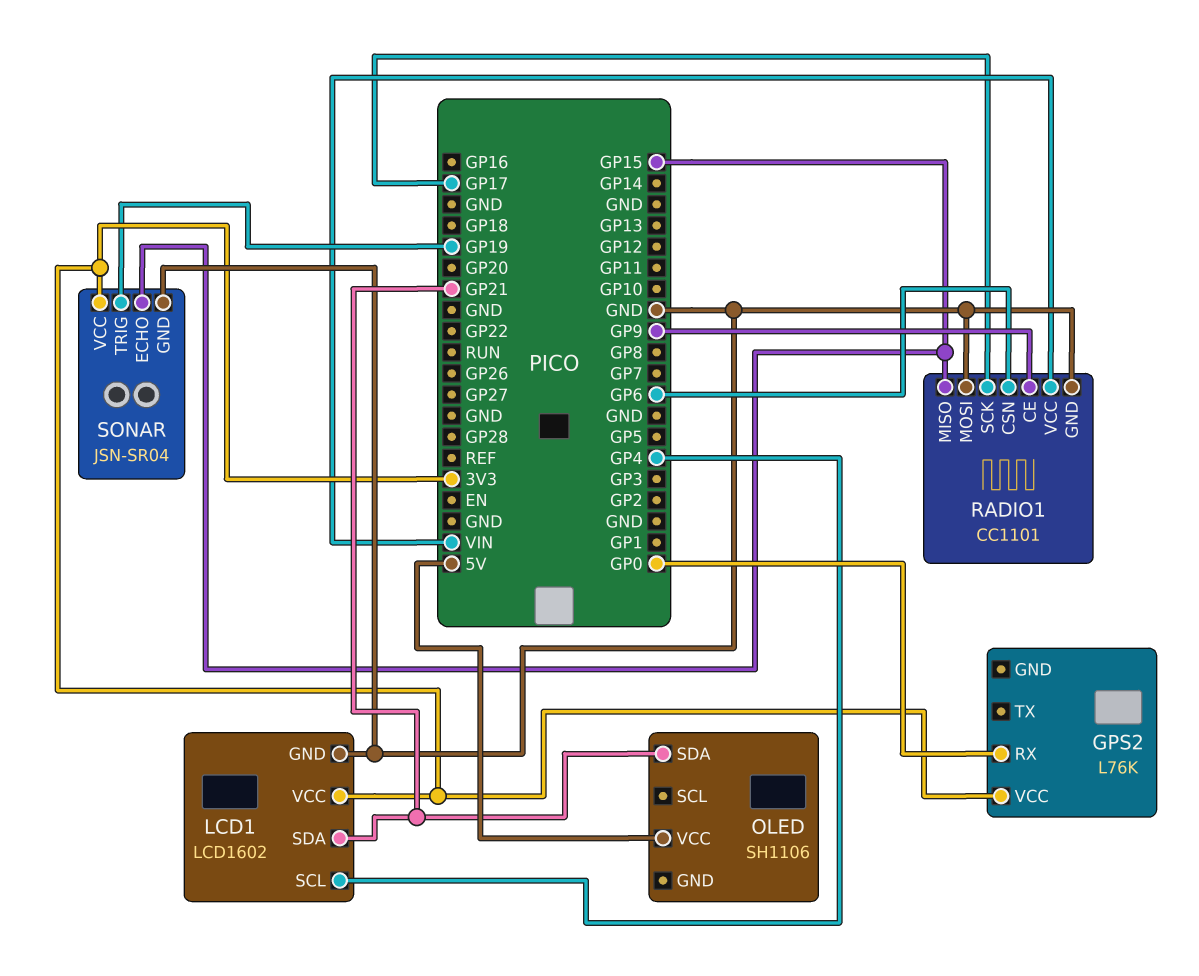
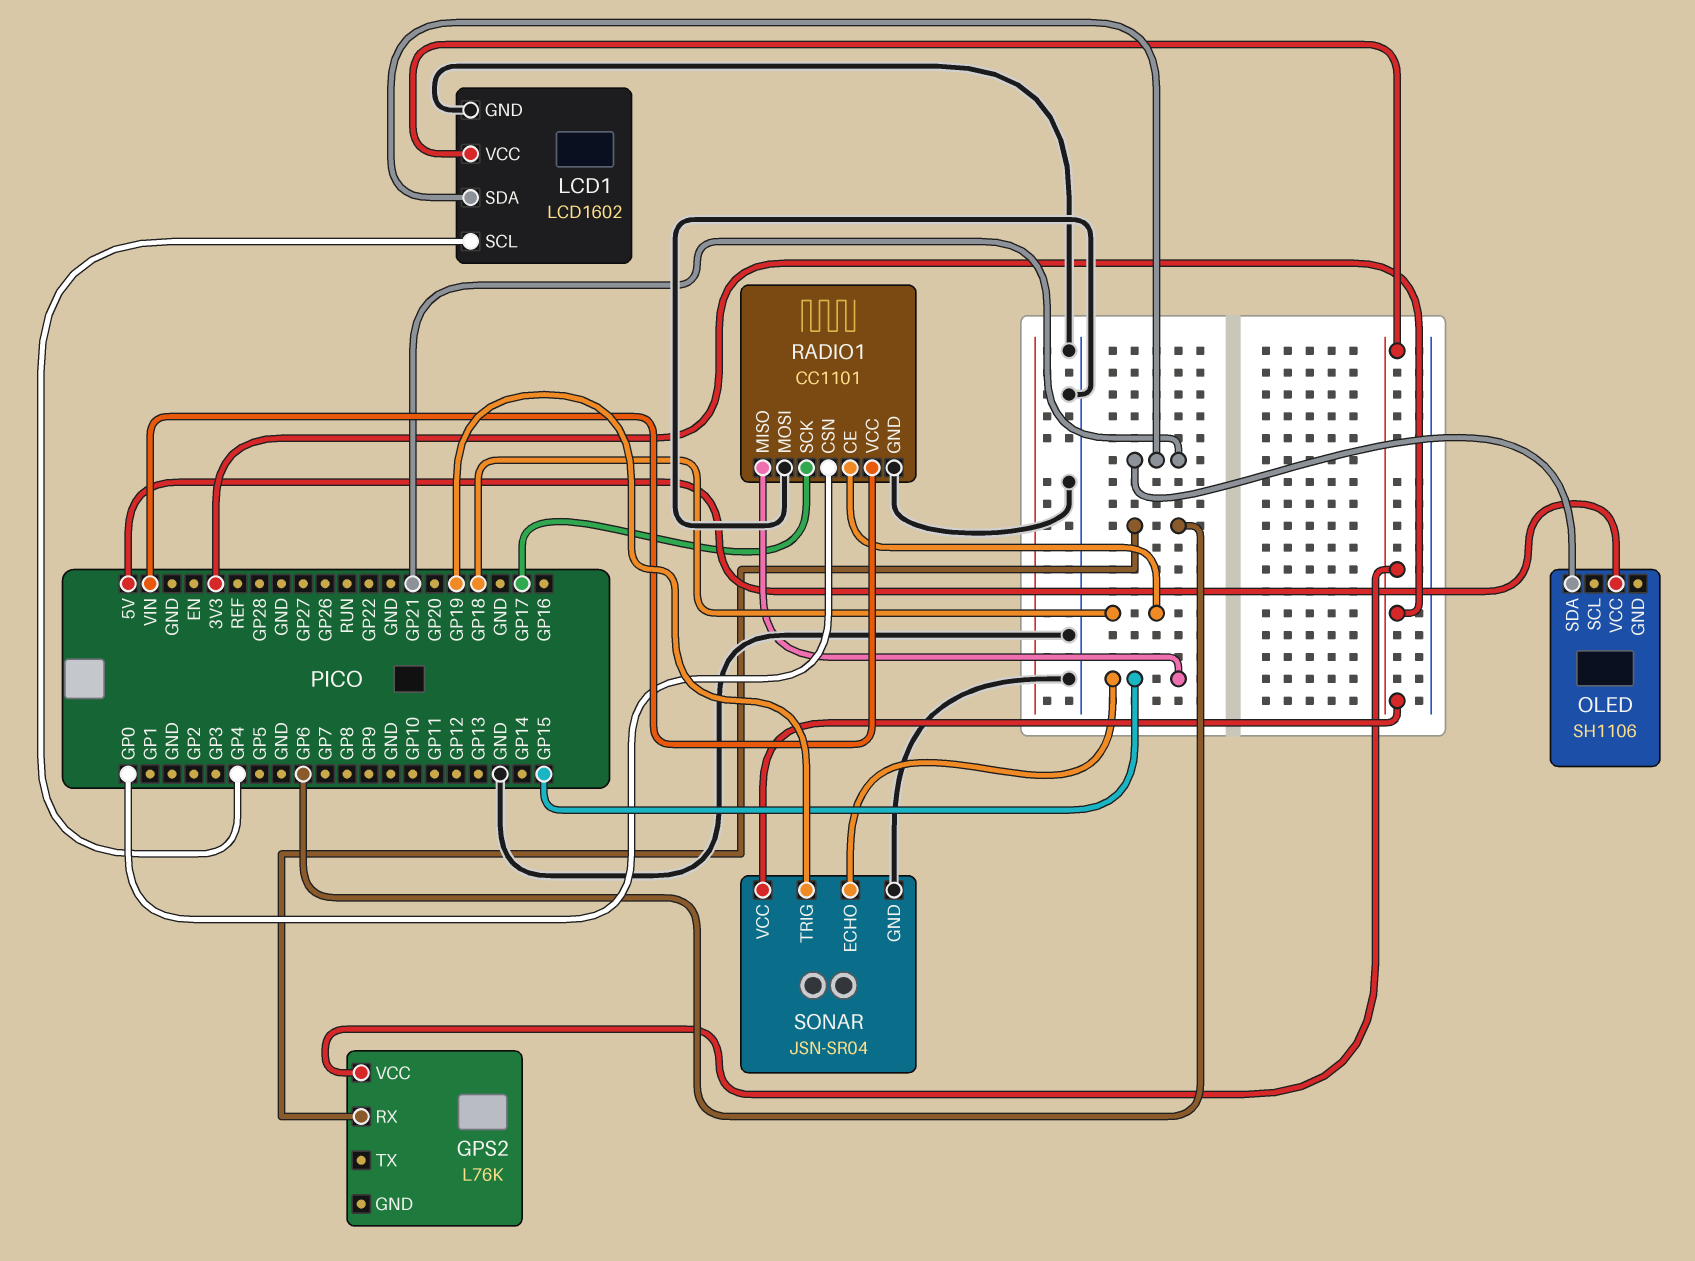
GPS2 pin RX: GP0 -> GP6
RADIO1 pin CE: GP9 -> GP18
RADIO1 pin CSN: GP6 -> GP0

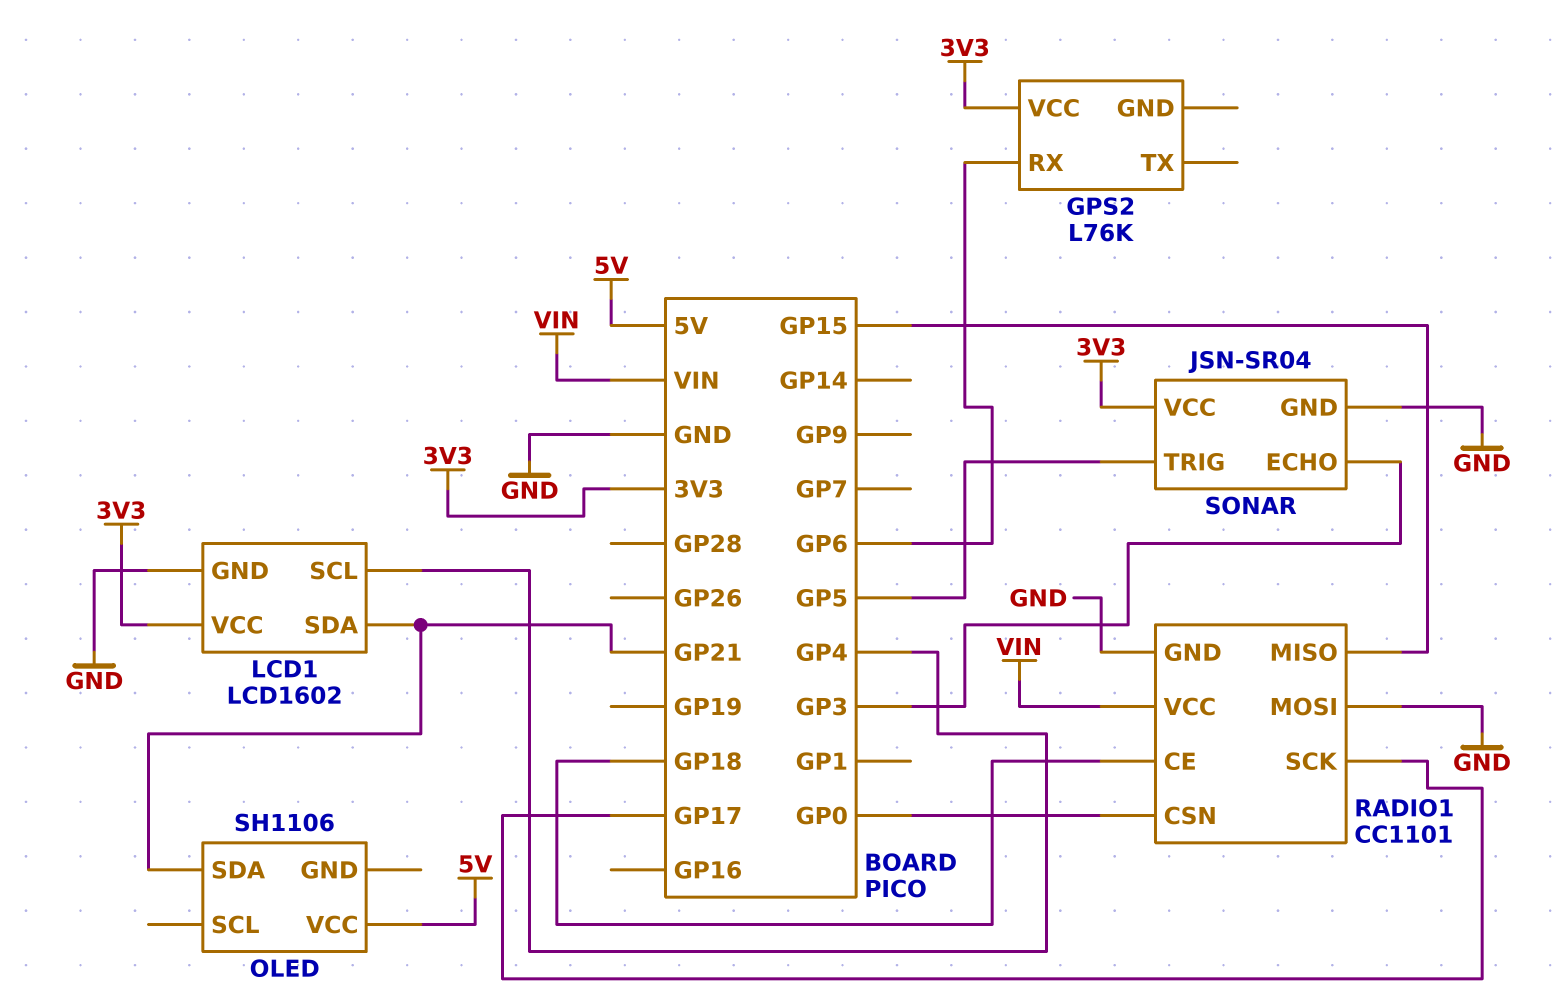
SONAR pin ECHO: GP15 -> GP3
SONAR pin TRIG: GP19 -> GP5

